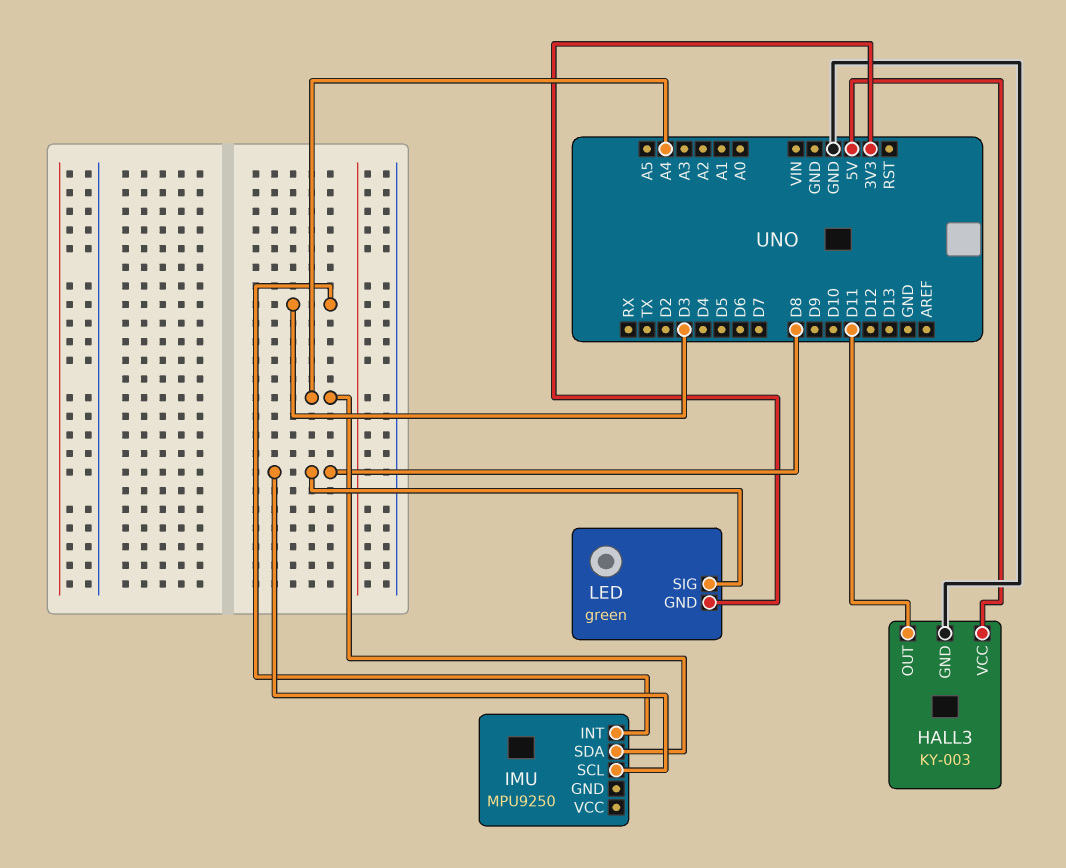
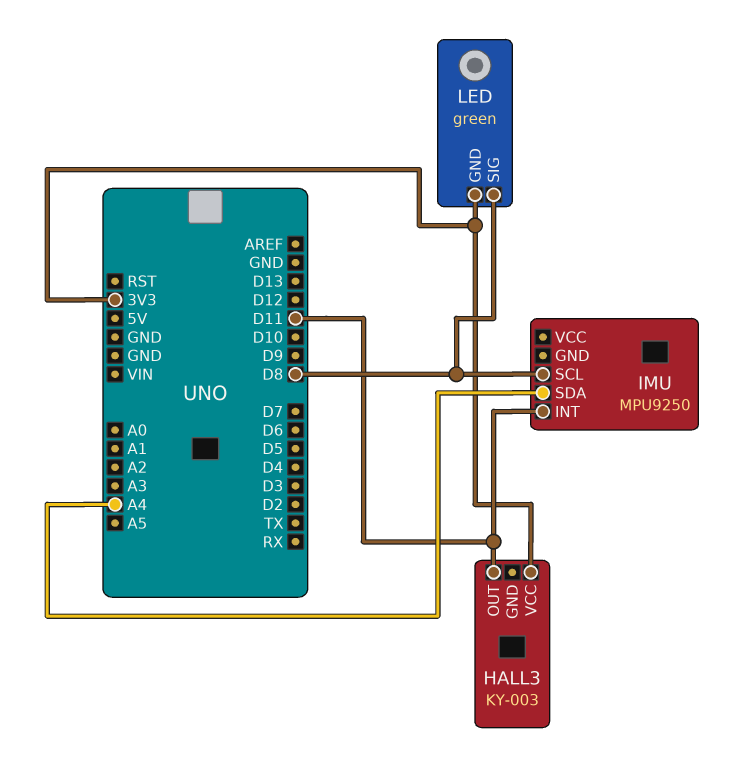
HALL3 pin GND: GND -> none
HALL3 pin VCC: 5V -> 3V3
IMU pin INT: D3 -> D11

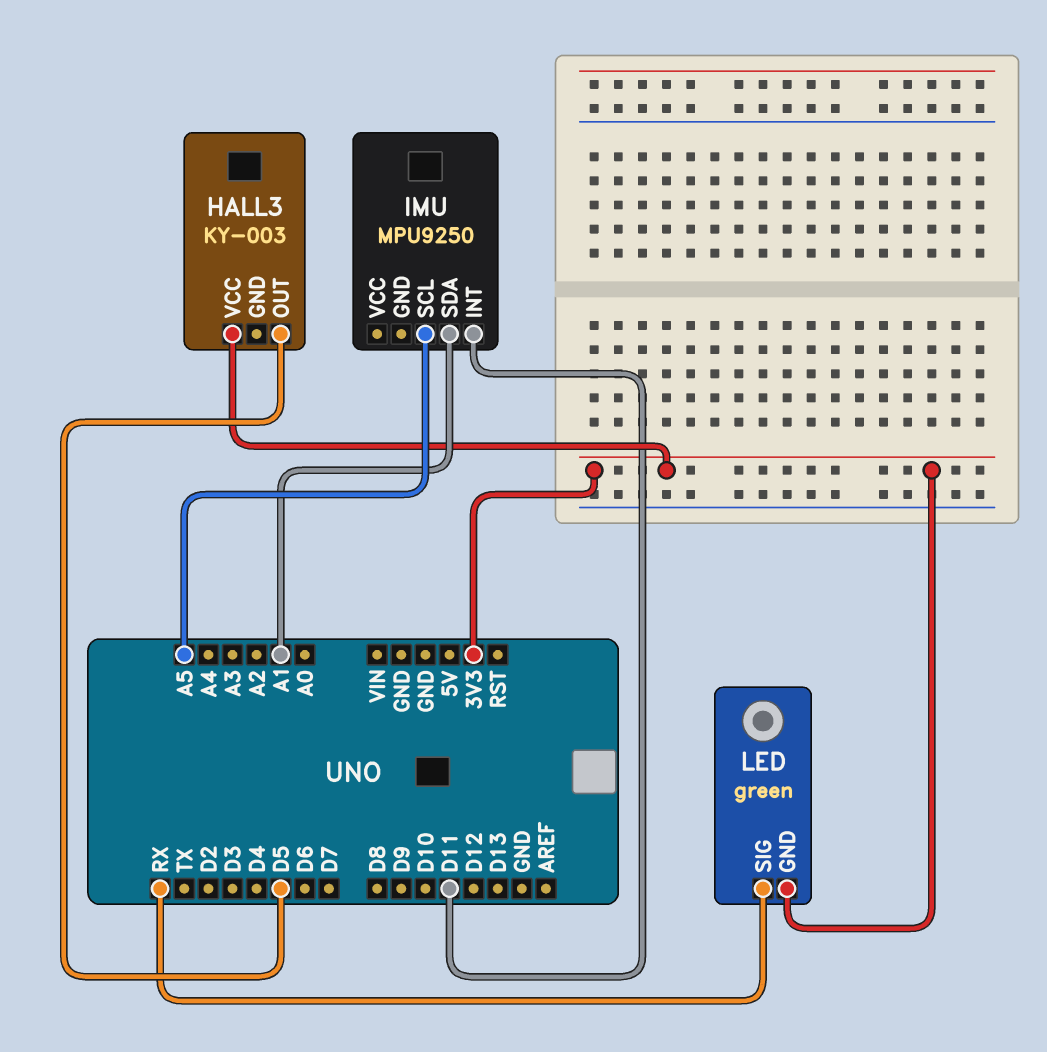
HALL3 pin OUT: D11 -> D5
IMU pin SCL: D8 -> A5
IMU pin SDA: A4 -> A1
LED pin SIG: D8 -> RX

